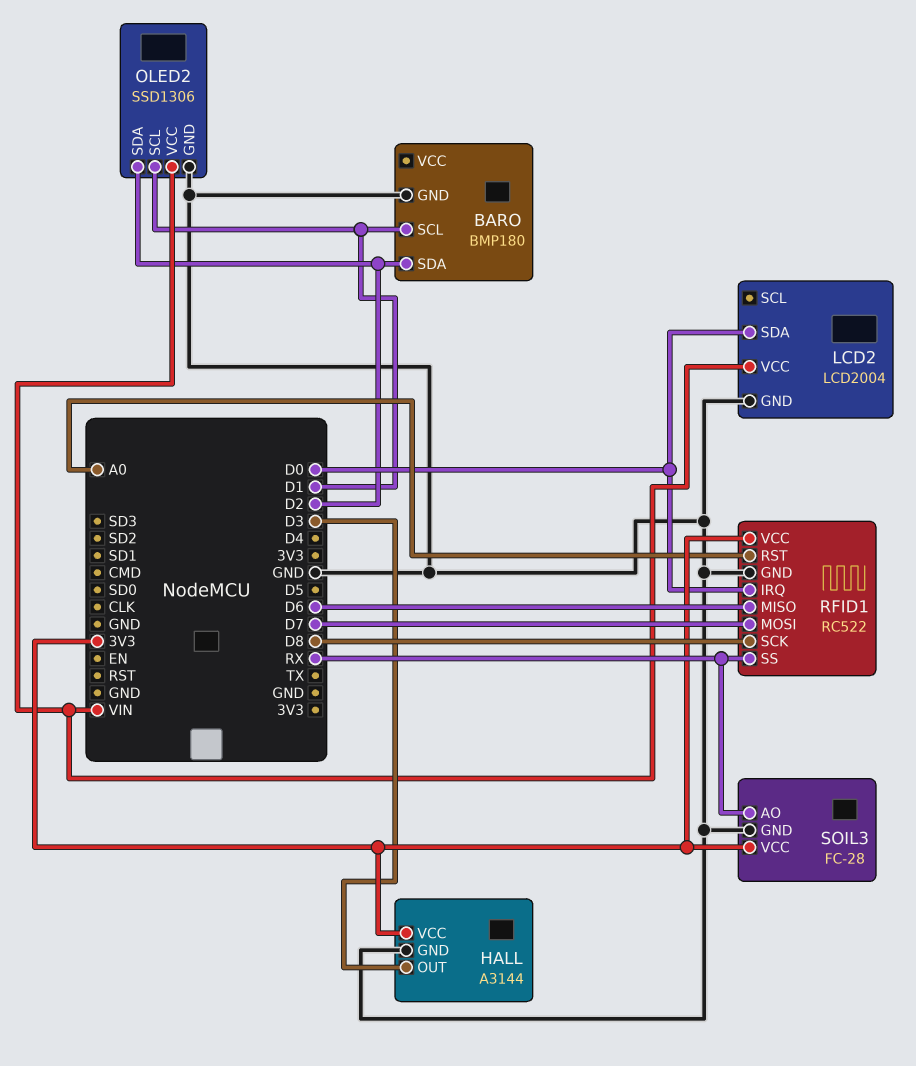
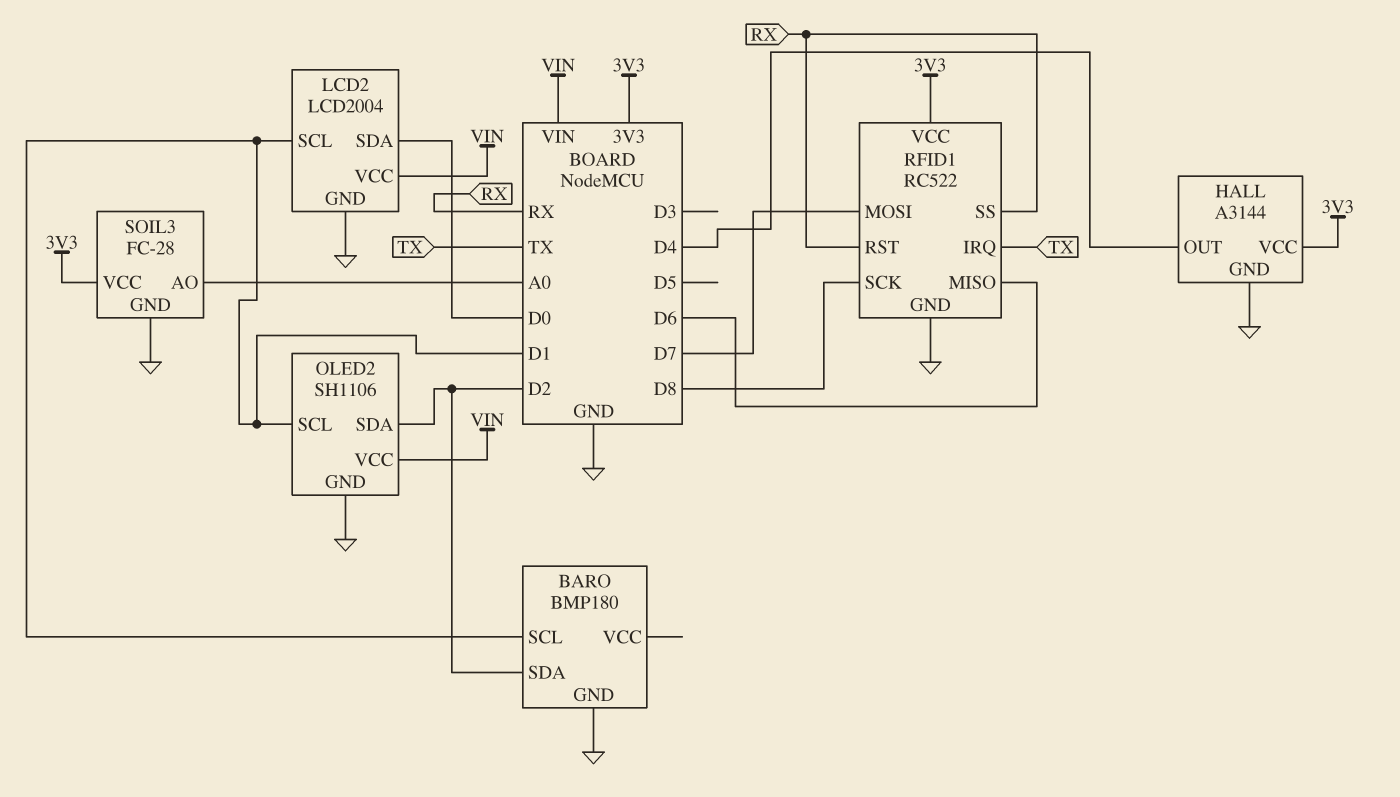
HALL pin OUT: D3 -> D4
LCD2 pin SCL: none -> D1
OLED2: SSD1306 -> SH1106
RFID1 pin IRQ: D0 -> TX
RFID1 pin RST: A0 -> RX
SOIL3 pin AO: RX -> A0

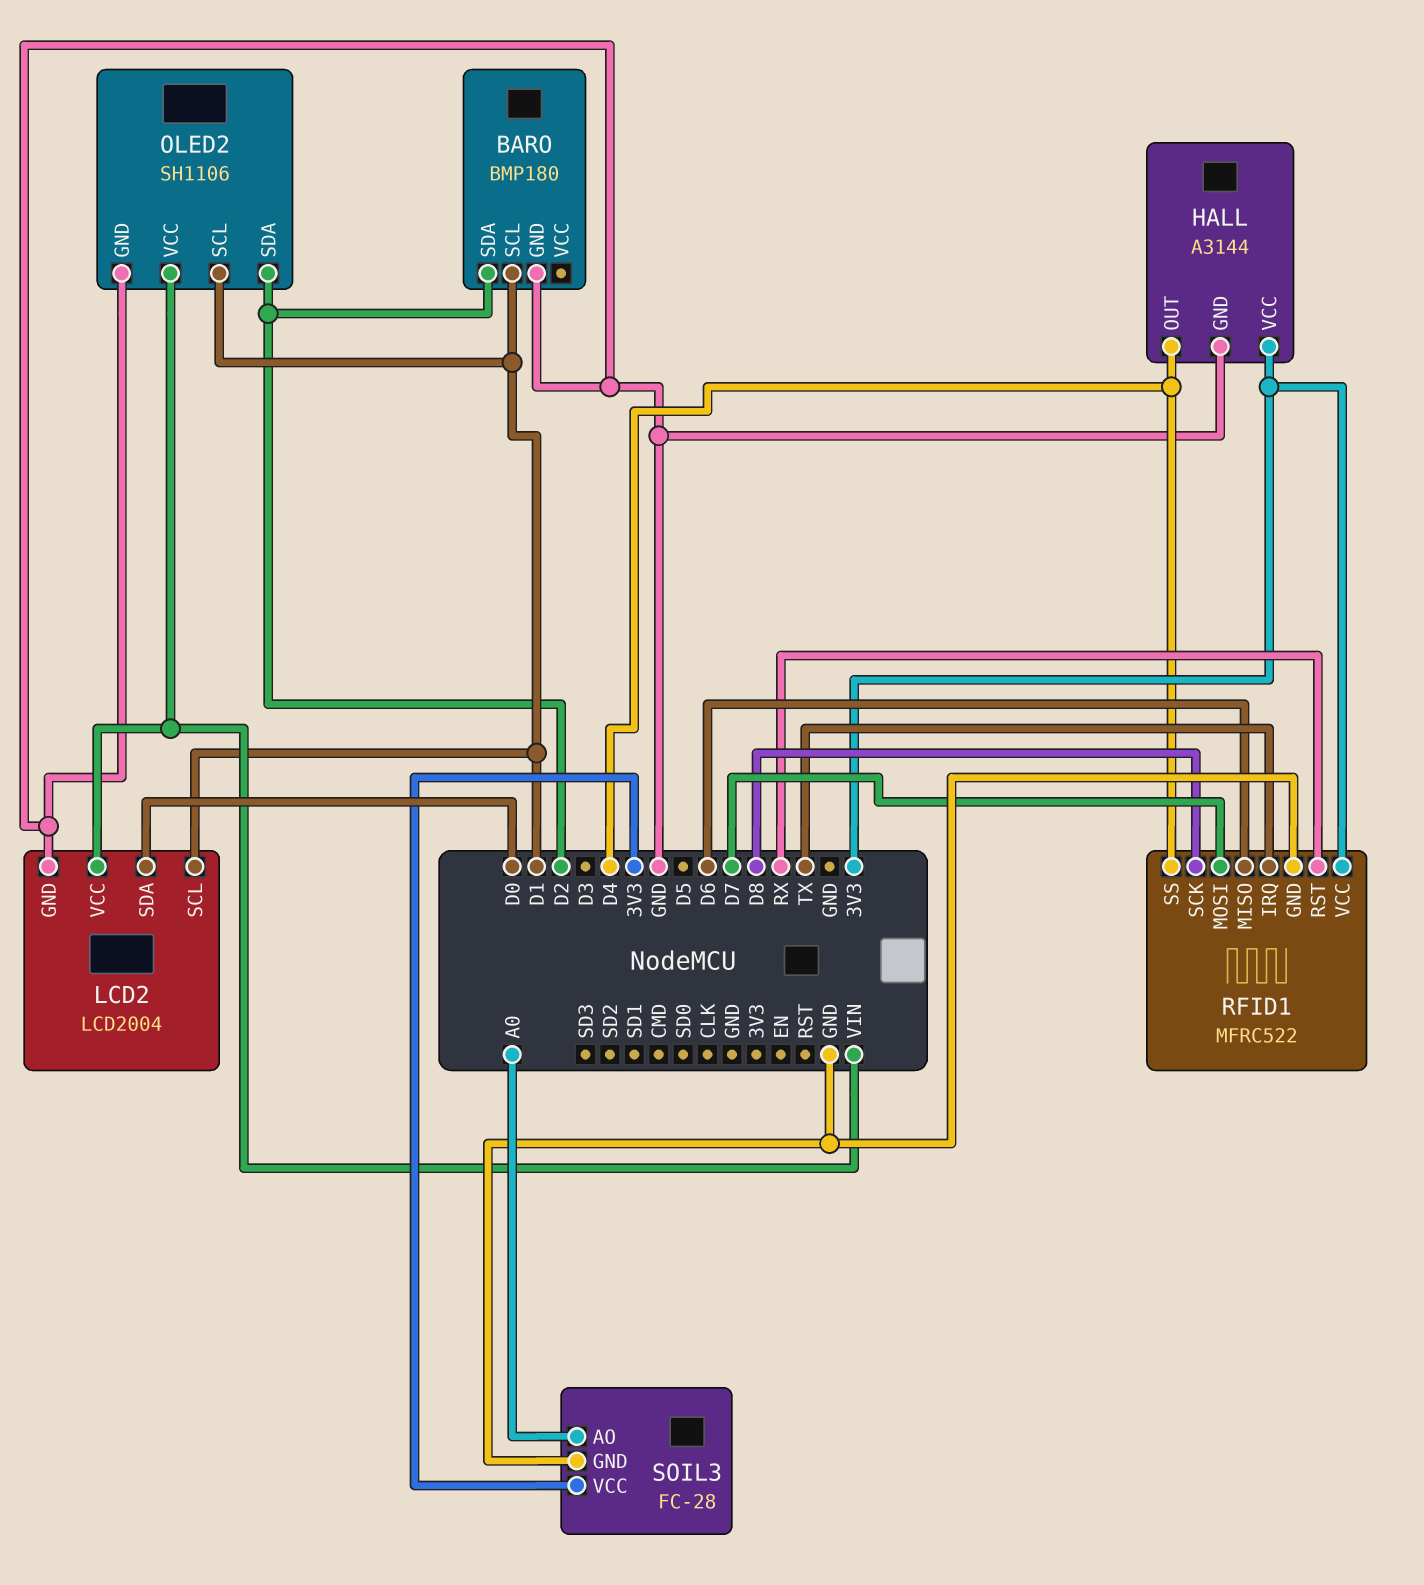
RFID1: RC522 -> MFRC522
RFID1 pin SS: RX -> D4

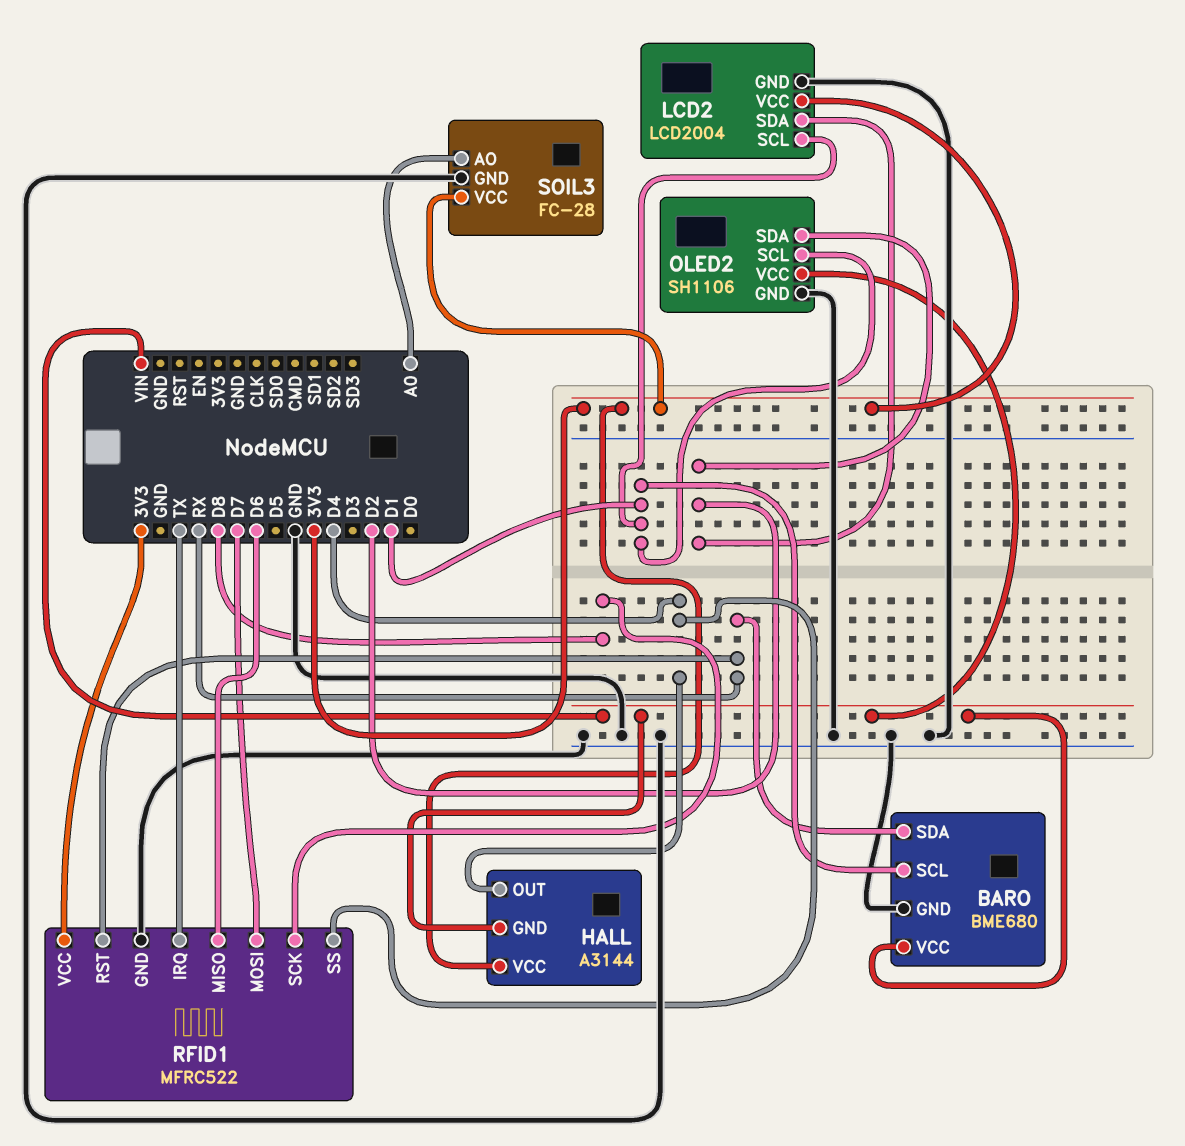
BARO: BMP180 -> BME680
BARO pin SDA: D2 -> RX
BARO pin VCC: none -> VIN
HALL pin GND: GND -> VIN
LCD2 pin SDA: D0 -> D2
LCD2 pin VCC: VIN -> 3V3

